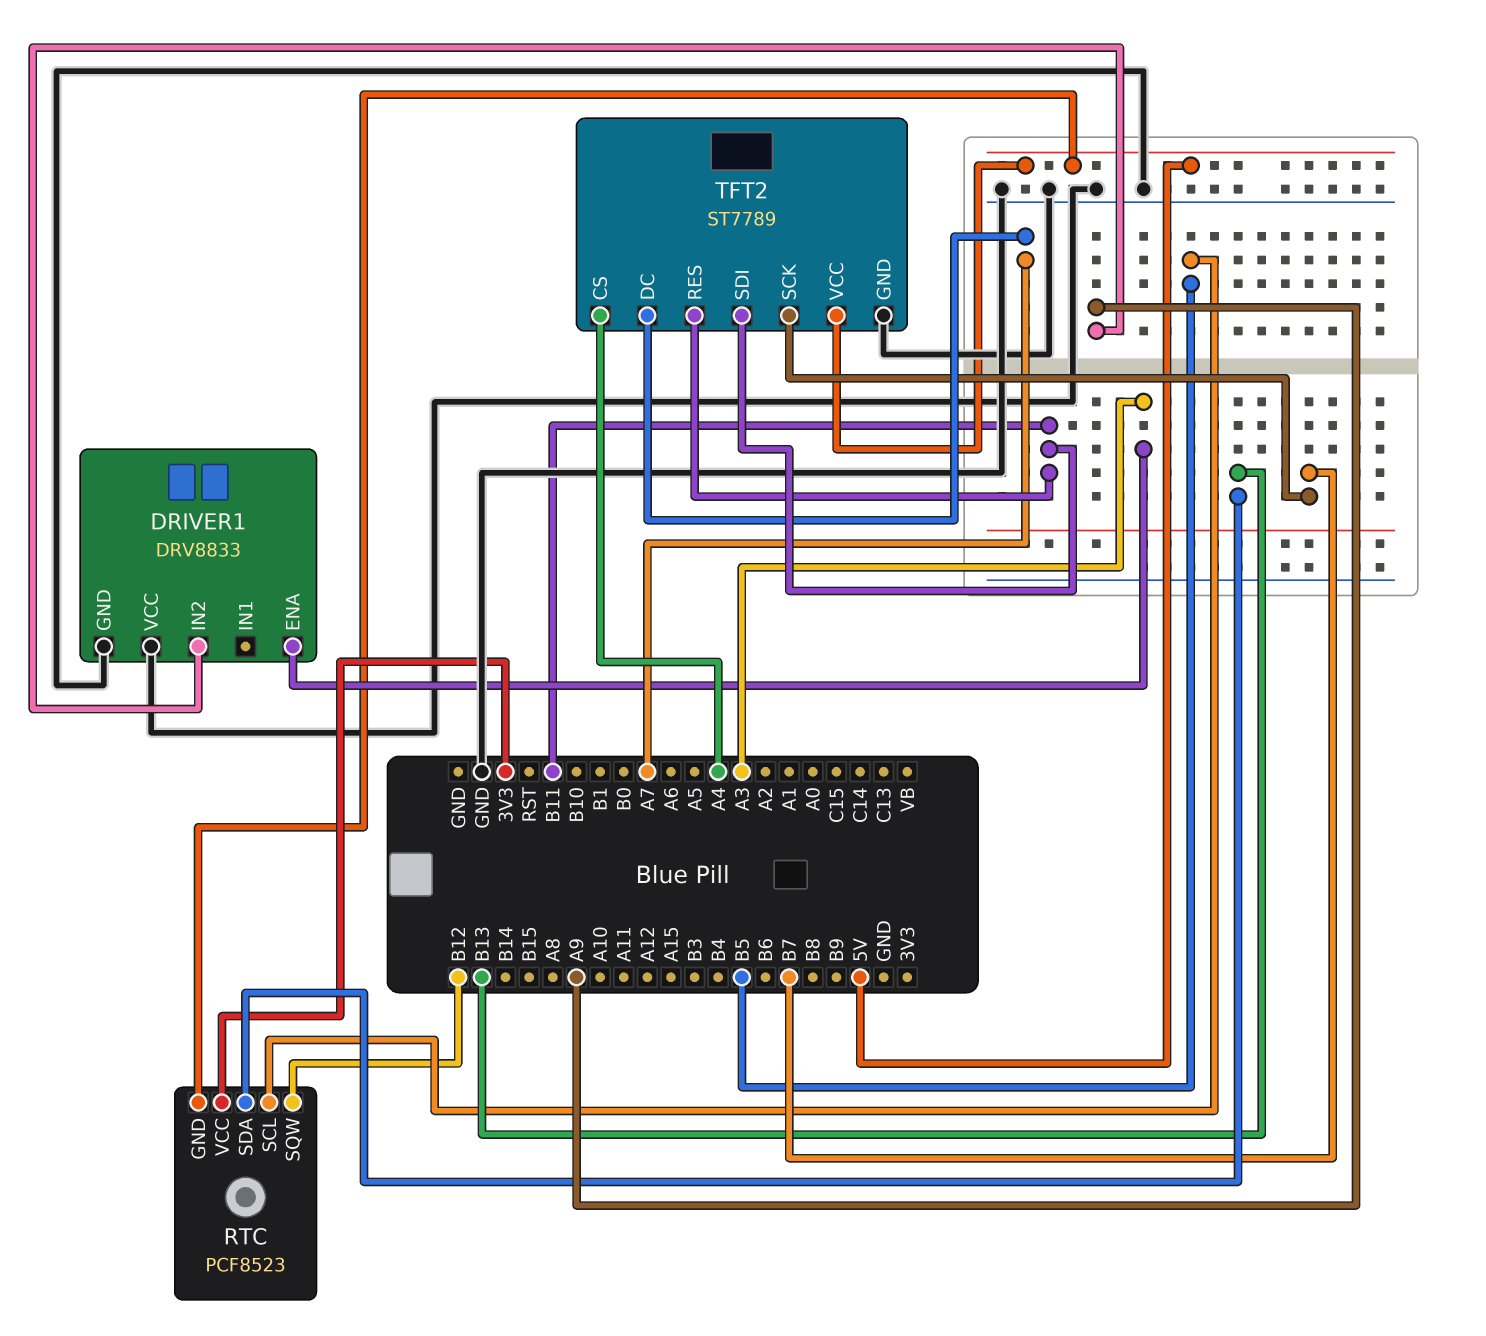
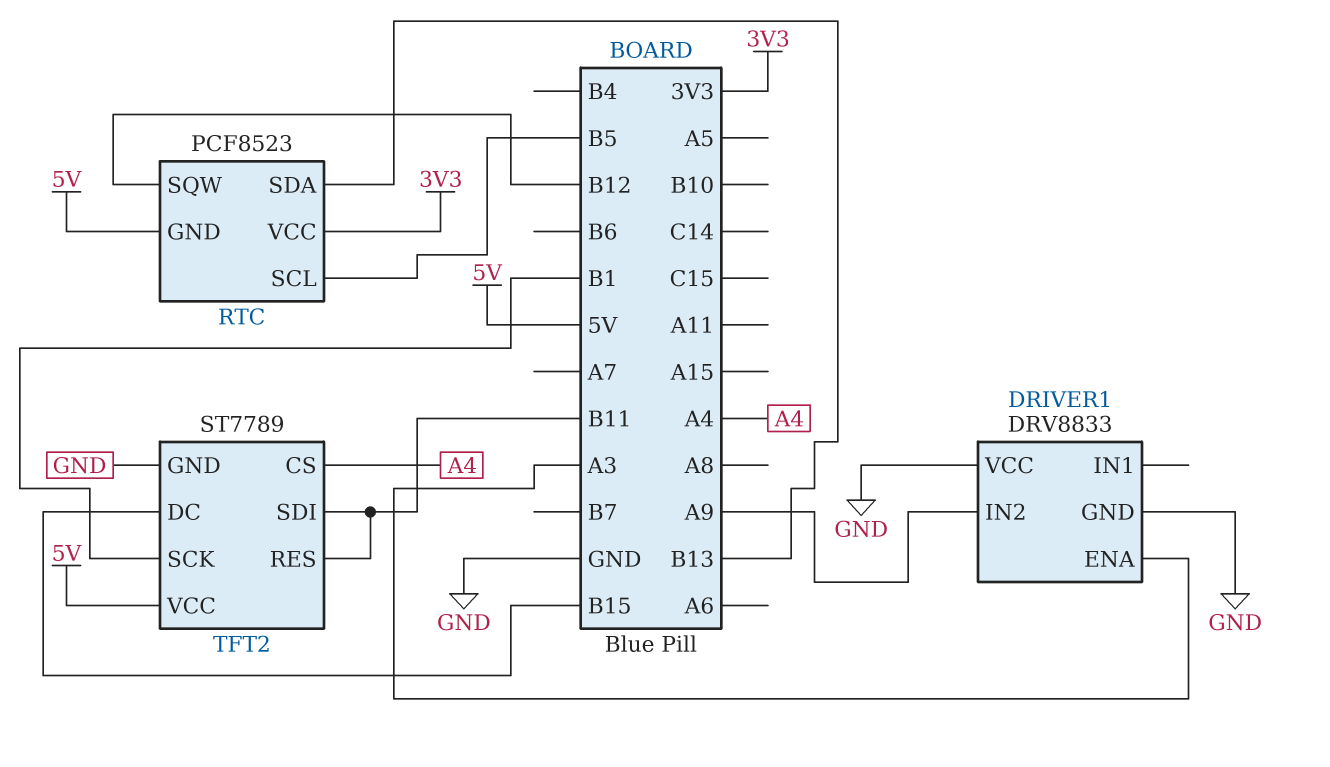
TFT2 pin DC: A7 -> B15
TFT2 pin SCK: B7 -> B1

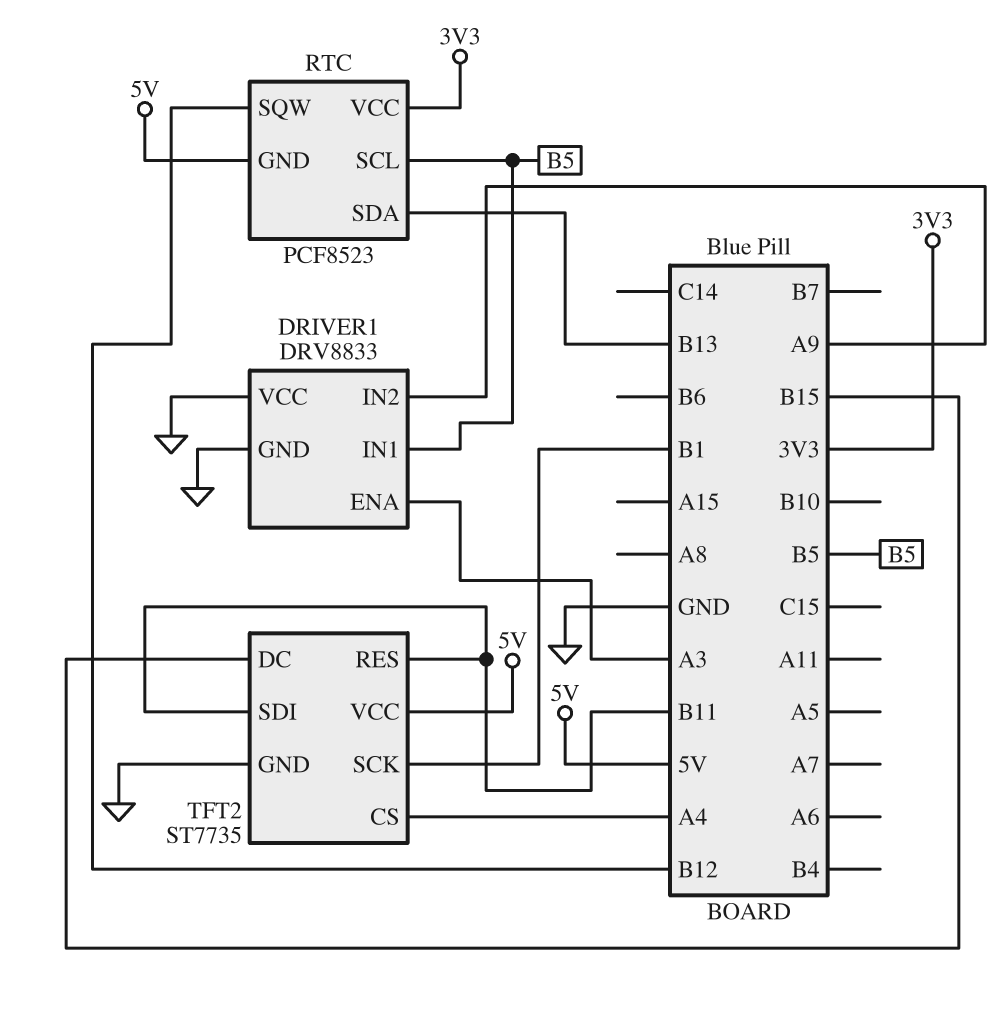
DRIVER1 pin IN1: none -> B5
TFT2: ST7789 -> ST7735

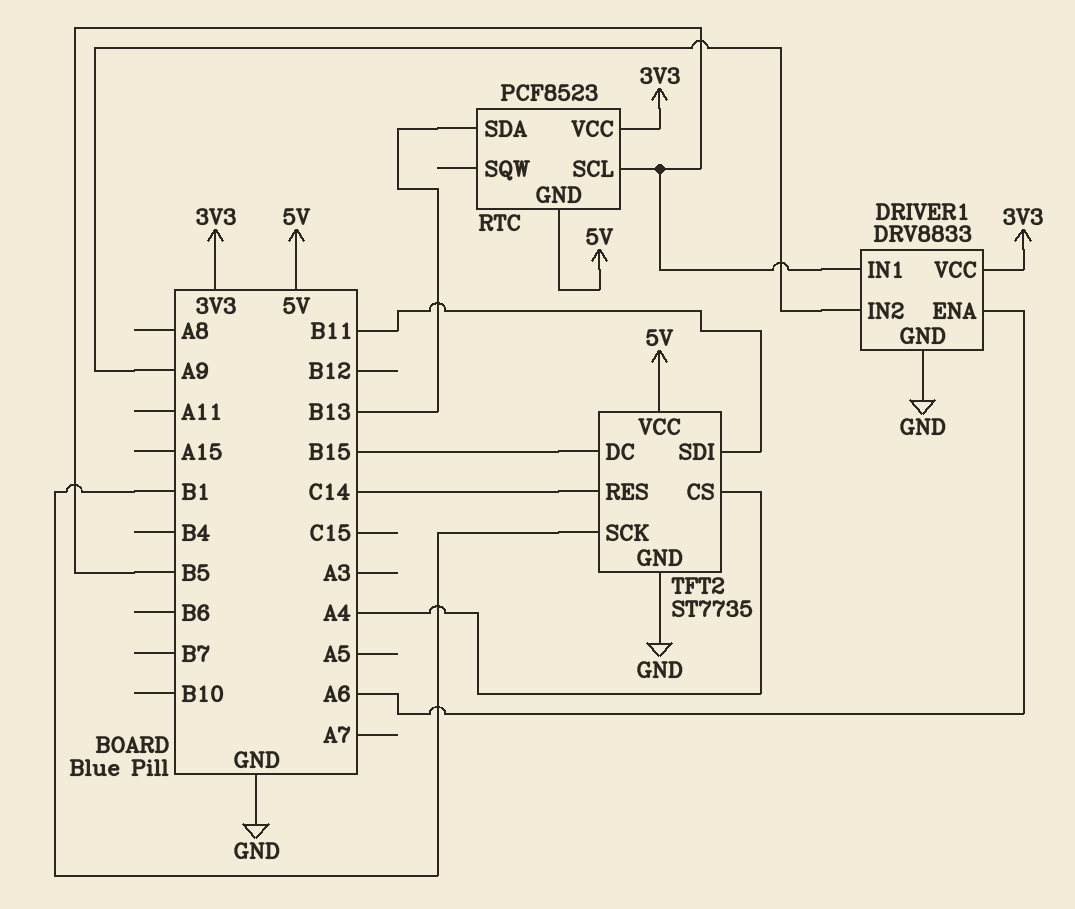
DRIVER1 pin ENA: A3 -> A6
DRIVER1 pin VCC: GND -> 3V3
RTC pin SQW: B12 -> none
TFT2 pin RES: B11 -> C14

